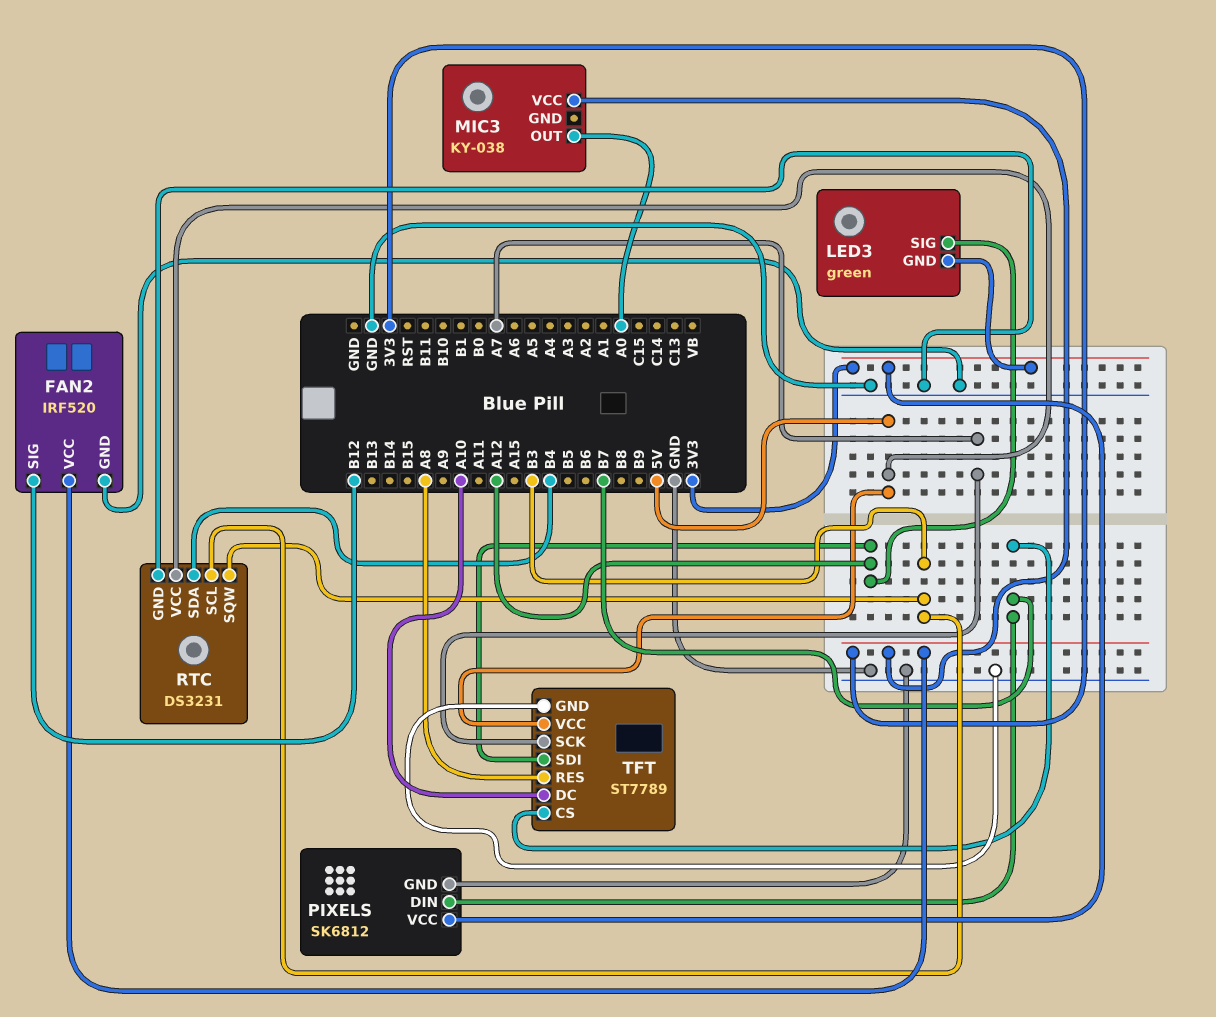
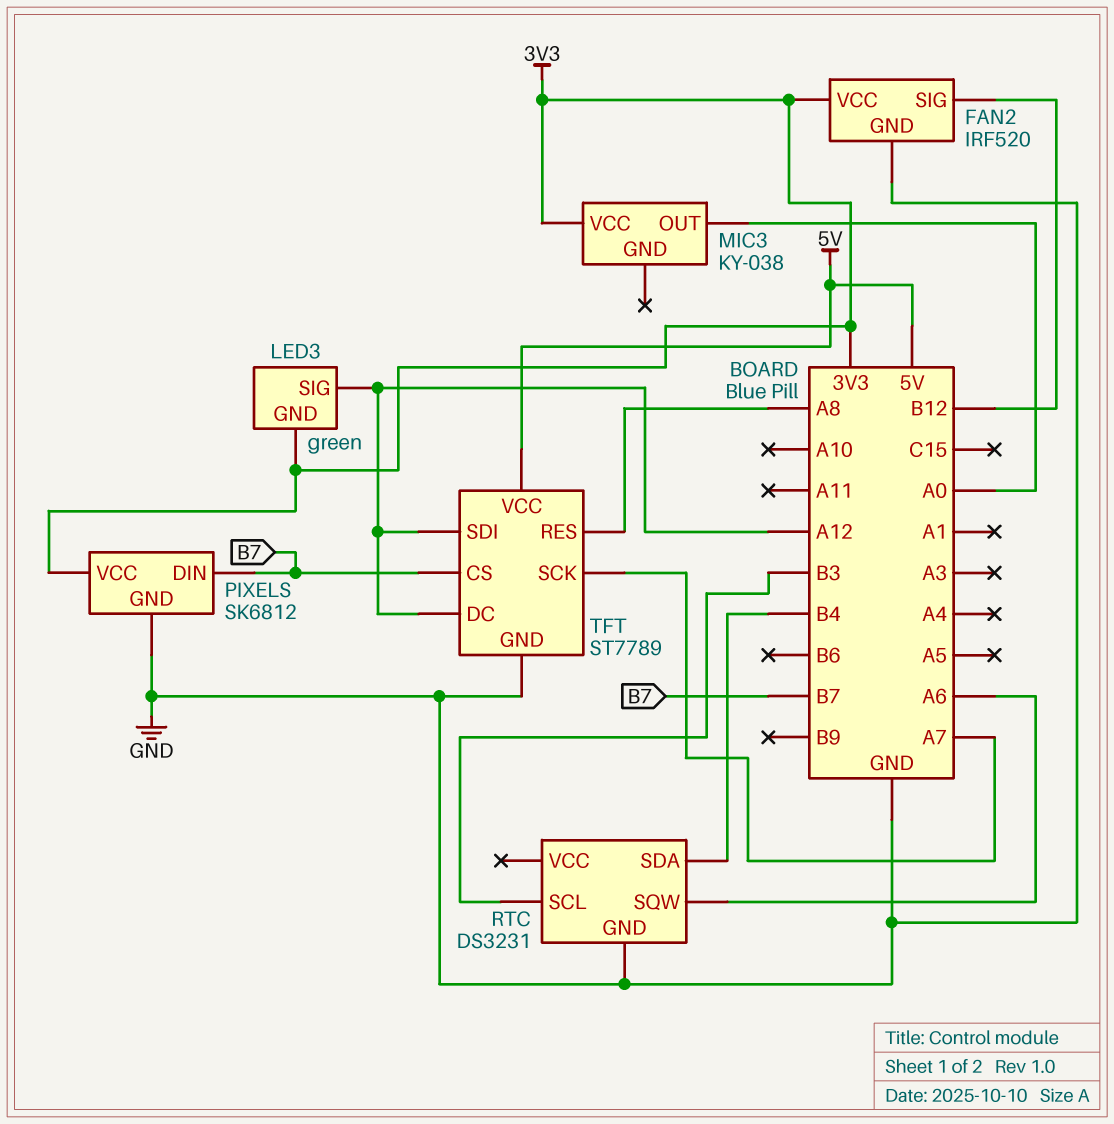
RTC pin SQW: B3 -> A6
RTC pin VCC: 5V -> none
TFT pin DC: A10 -> A12

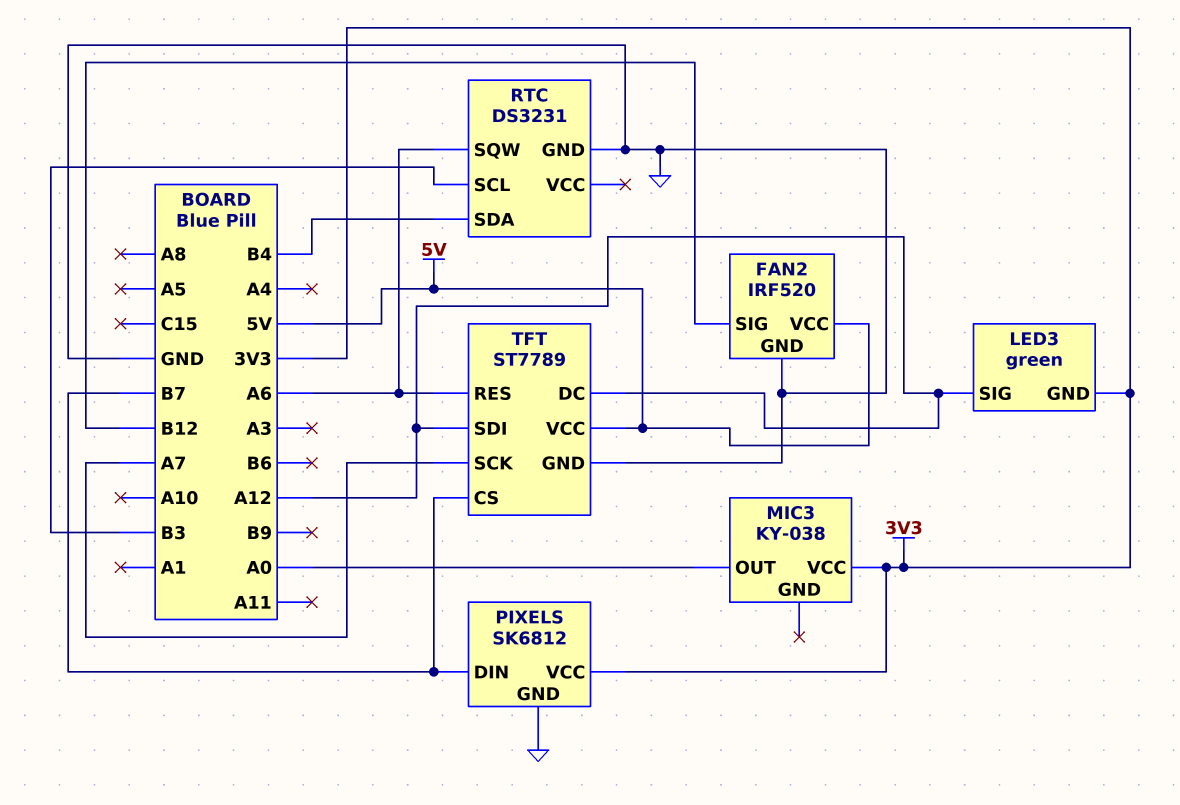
FAN2 pin VCC: 3V3 -> 5V
TFT pin RES: A8 -> A6

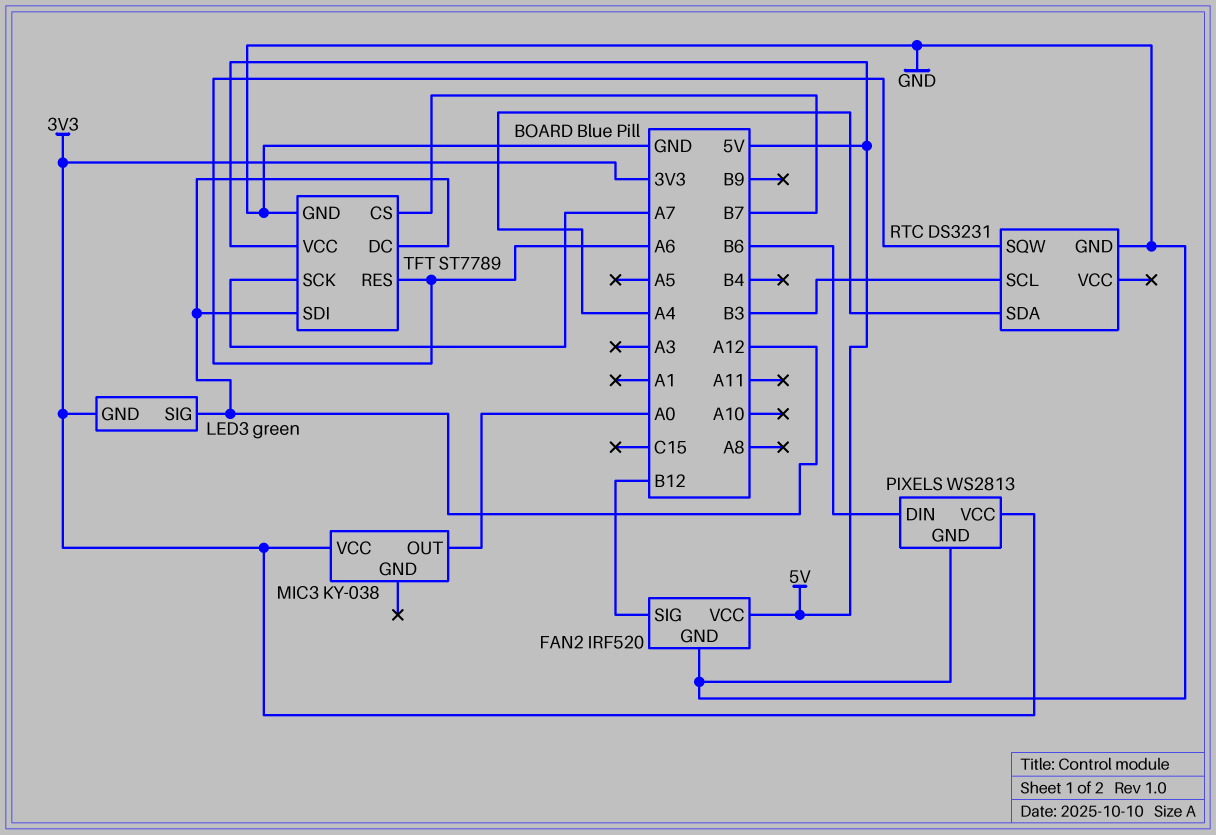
PIXELS: SK6812 -> WS2813
PIXELS pin DIN: B7 -> B6
RTC pin SDA: B4 -> A4

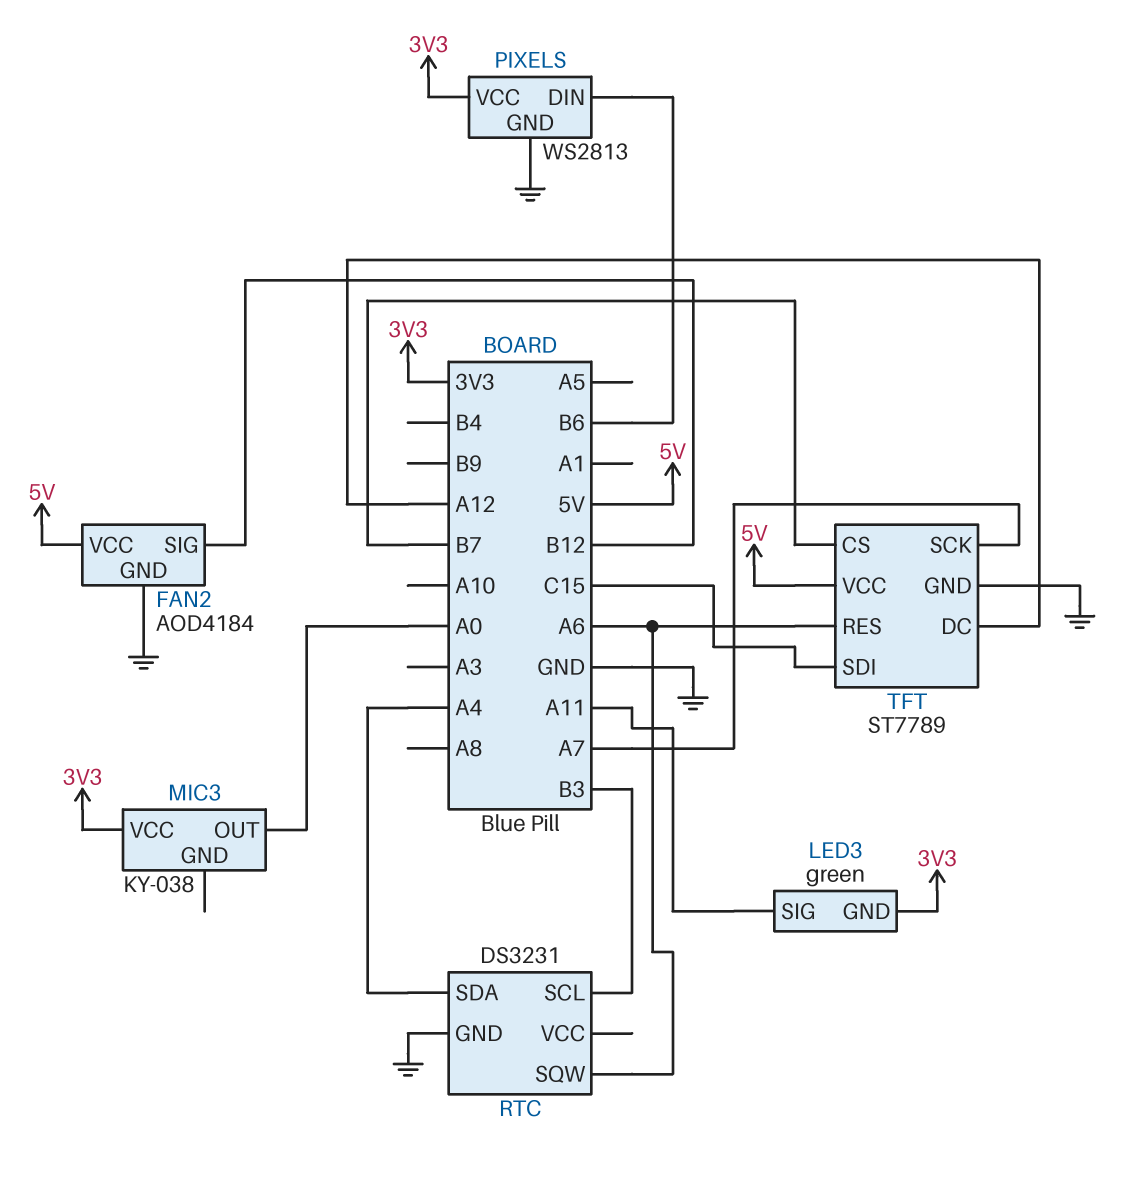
FAN2: IRF520 -> AOD4184
LED3 pin SIG: A12 -> A11
TFT pin SDI: A12 -> C15

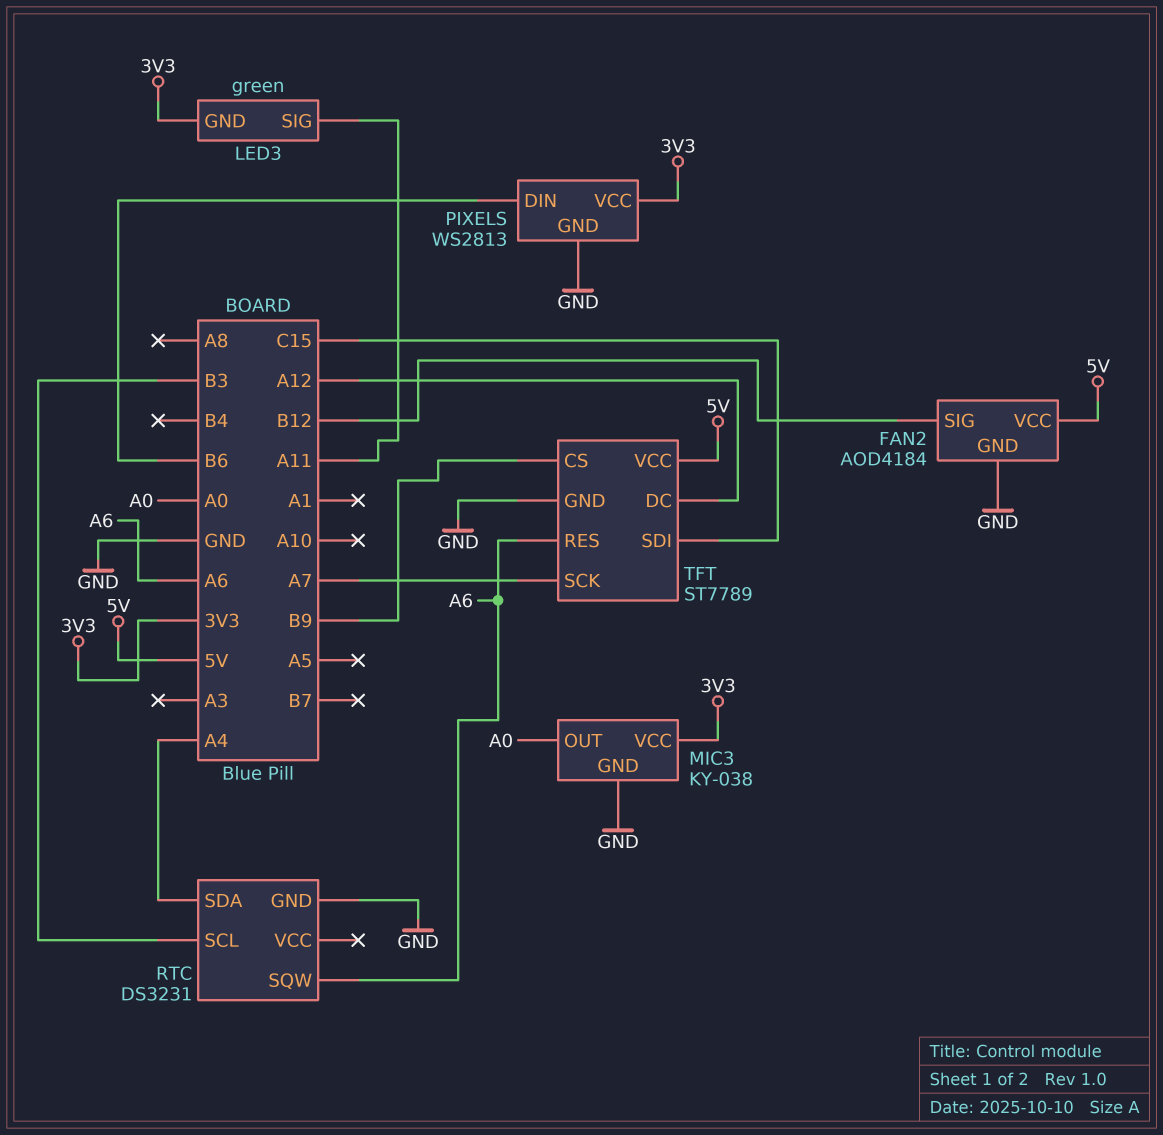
MIC3 pin GND: none -> GND
TFT pin CS: B7 -> B9

